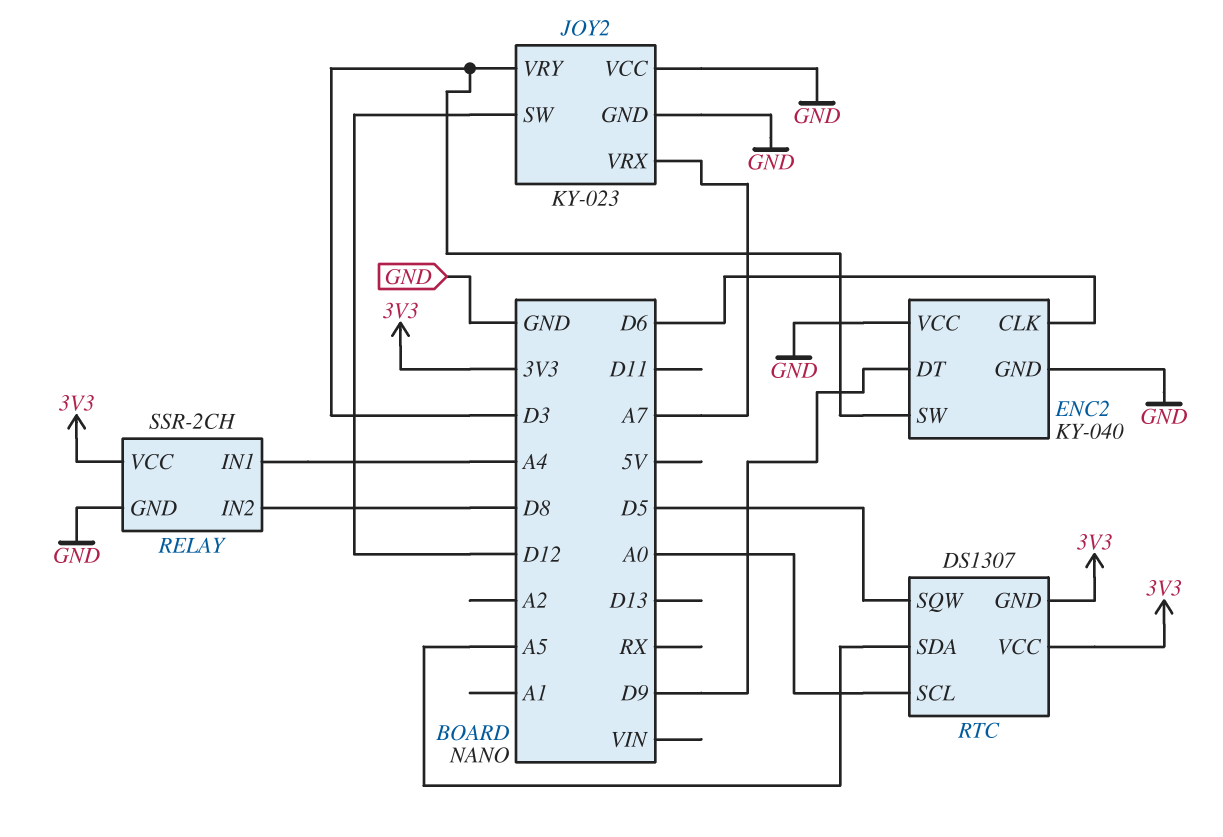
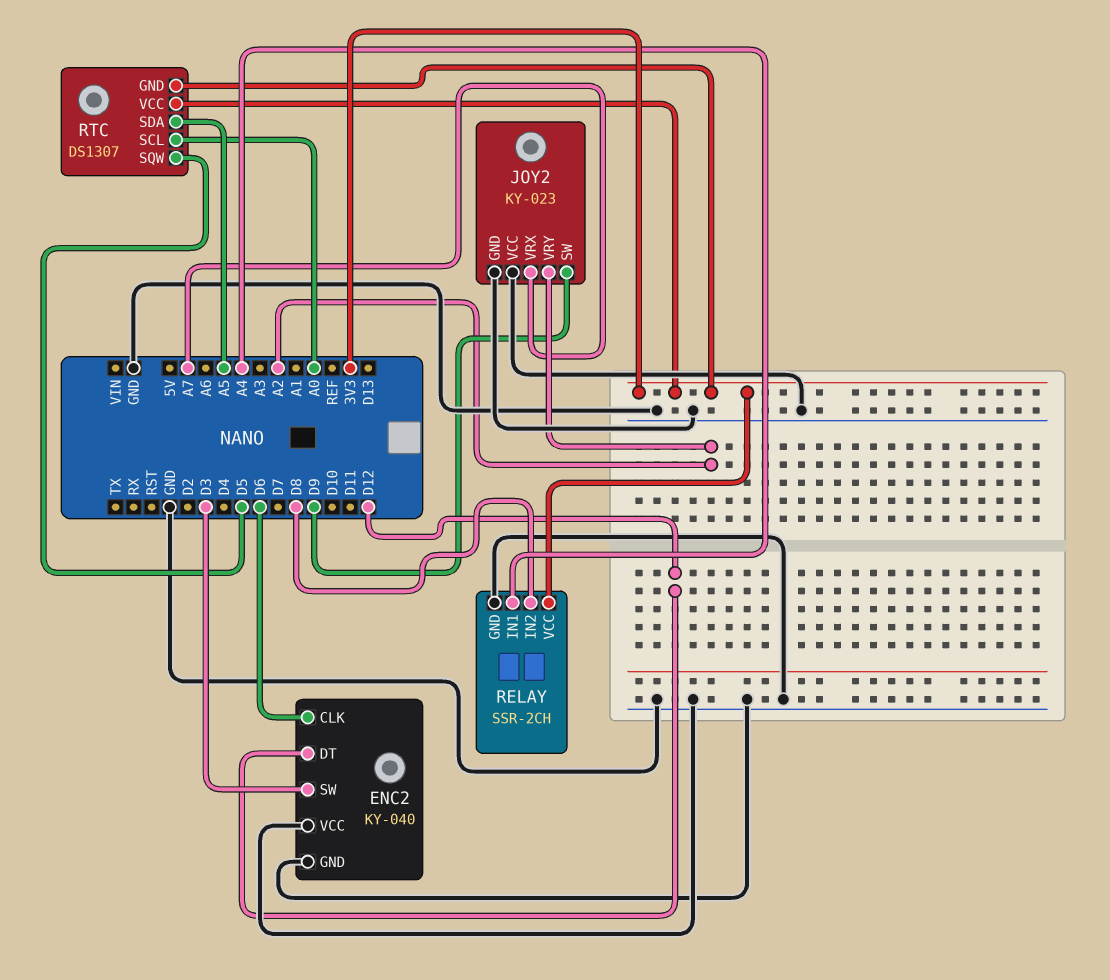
ENC2 pin DT: D9 -> D12
JOY2 pin SW: D12 -> D9
JOY2 pin VRY: D3 -> A2

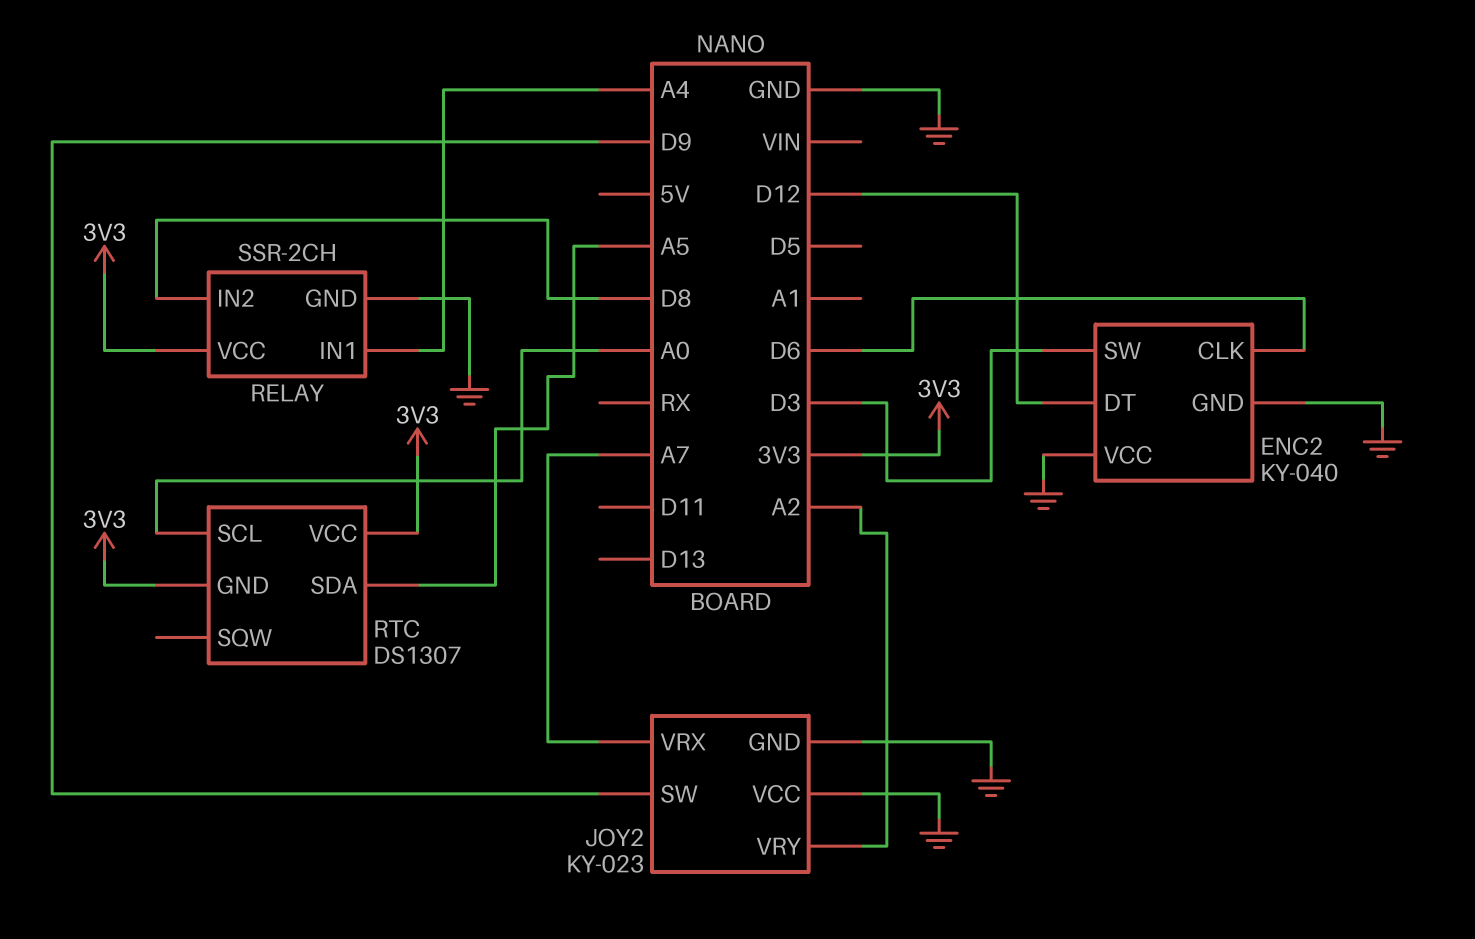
RTC pin SQW: D5 -> none

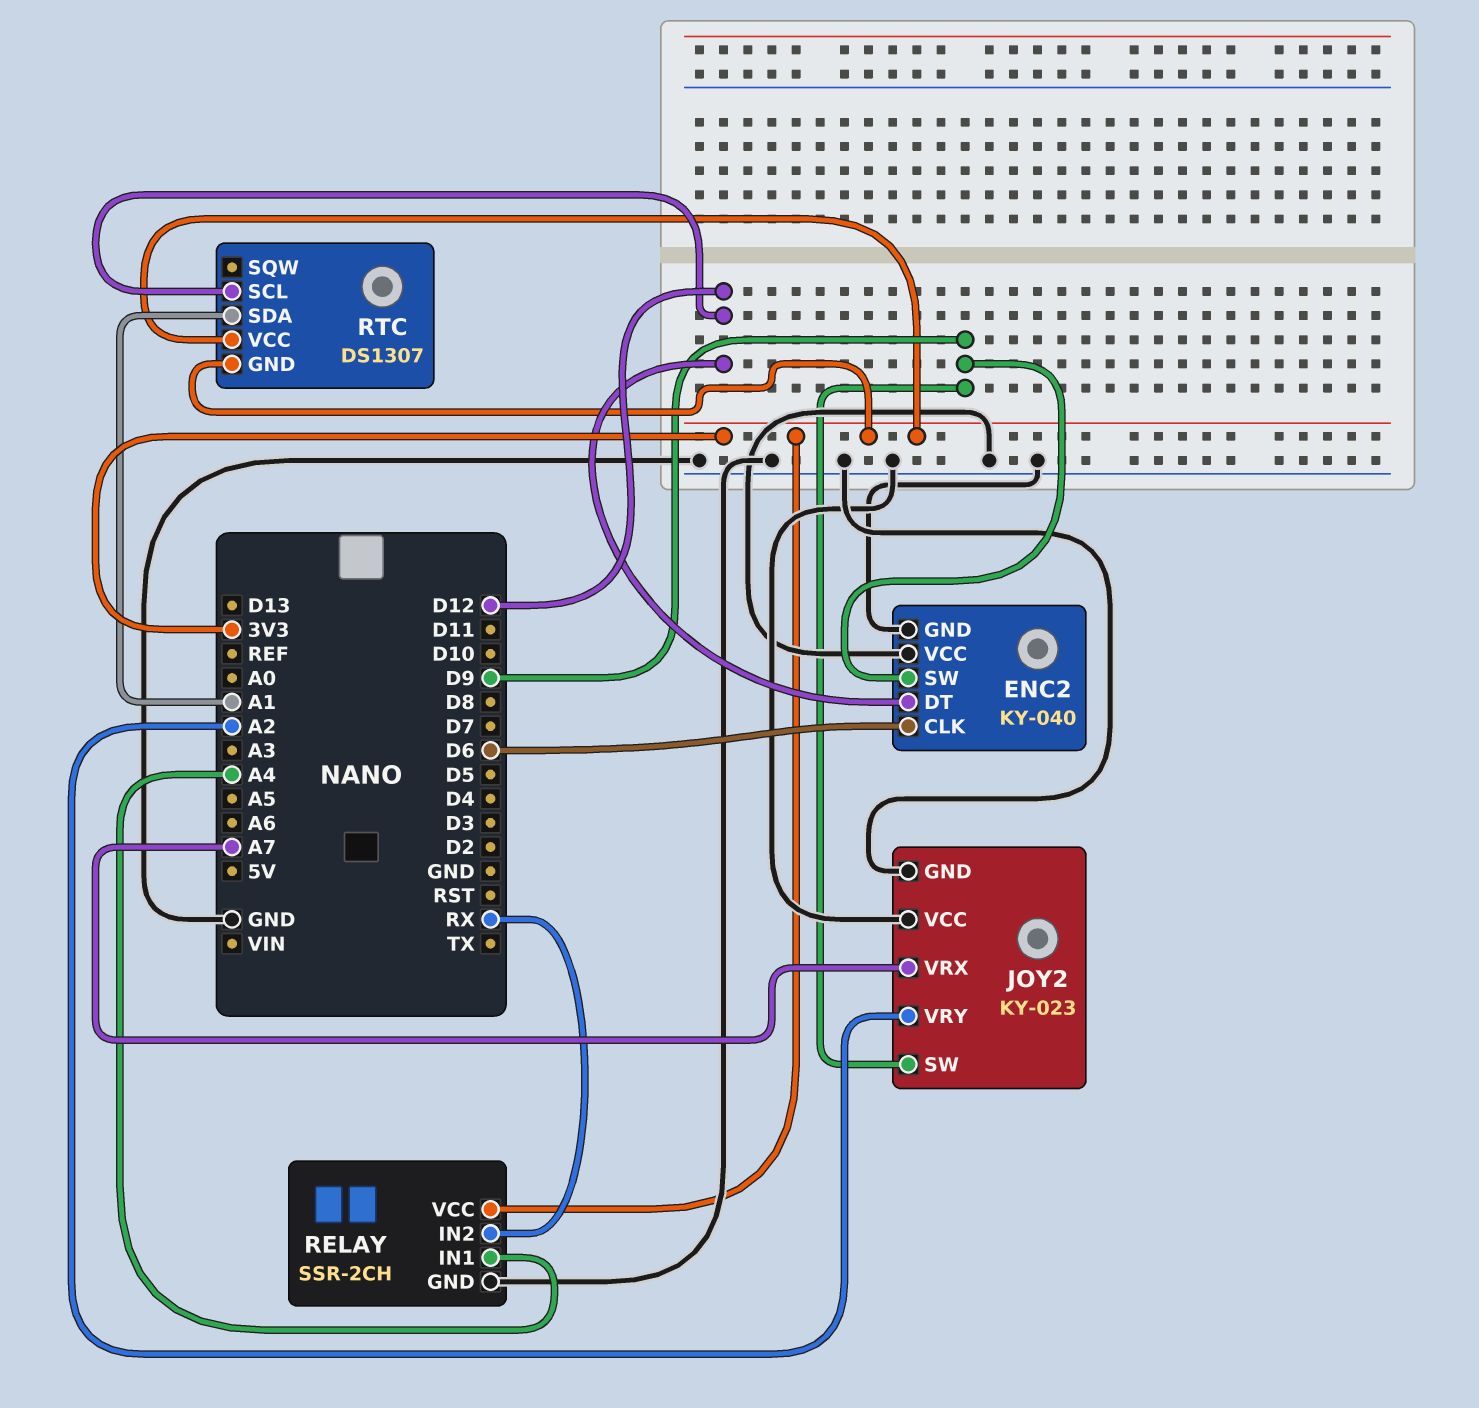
ENC2 pin SW: D3 -> D9
RELAY pin IN2: D8 -> RX
RTC pin SCL: A0 -> D12
RTC pin SDA: A5 -> A1

